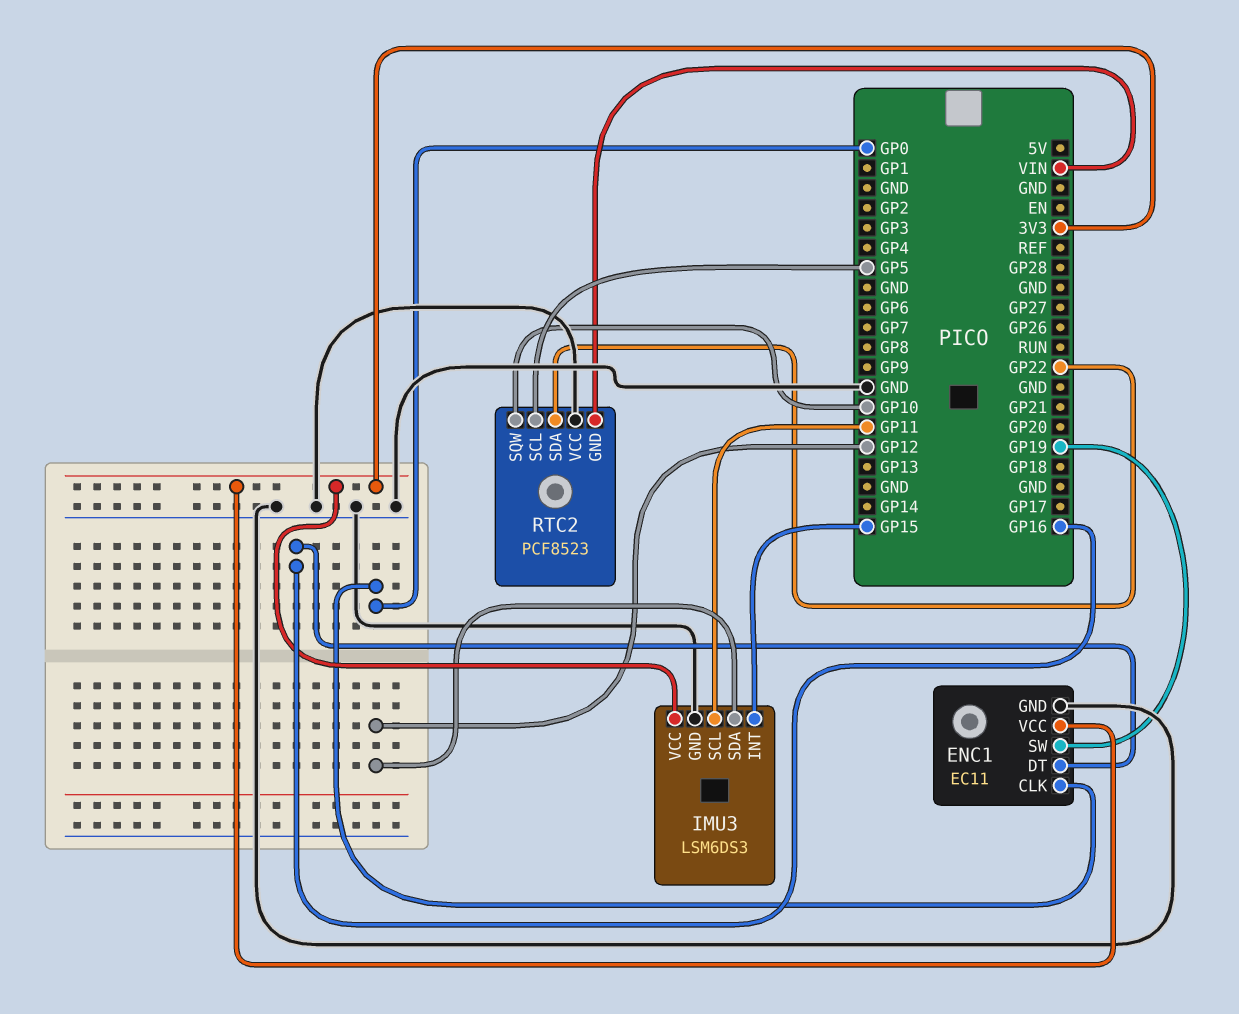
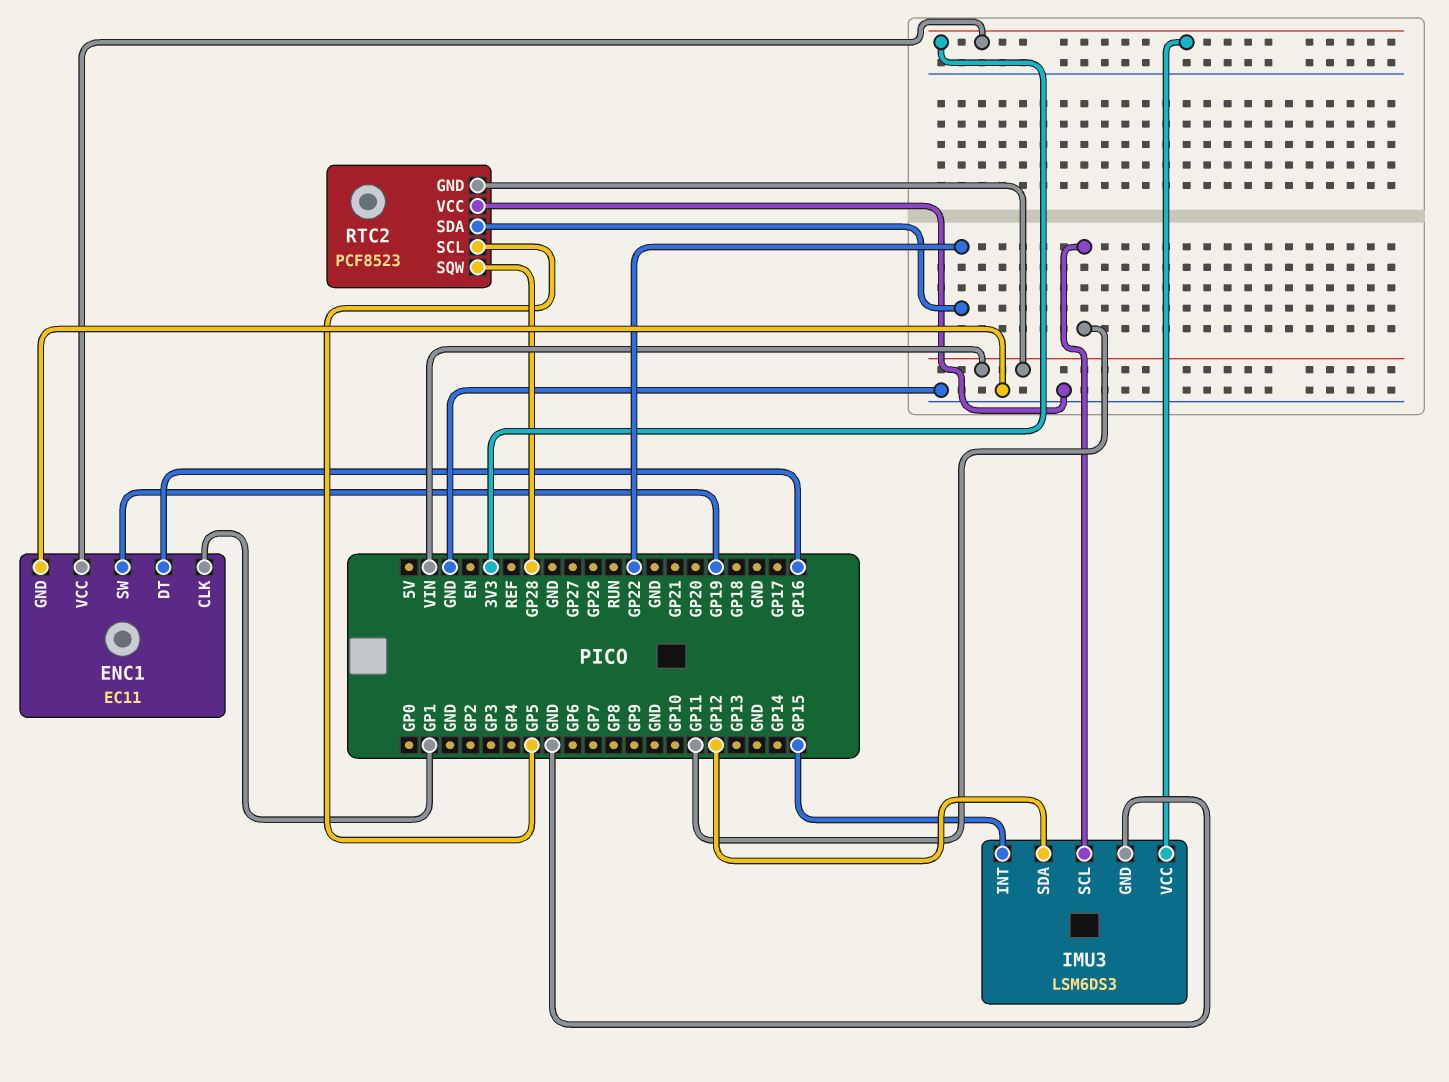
ENC1 pin CLK: GP0 -> GP1
RTC2 pin SQW: GP10 -> GP28

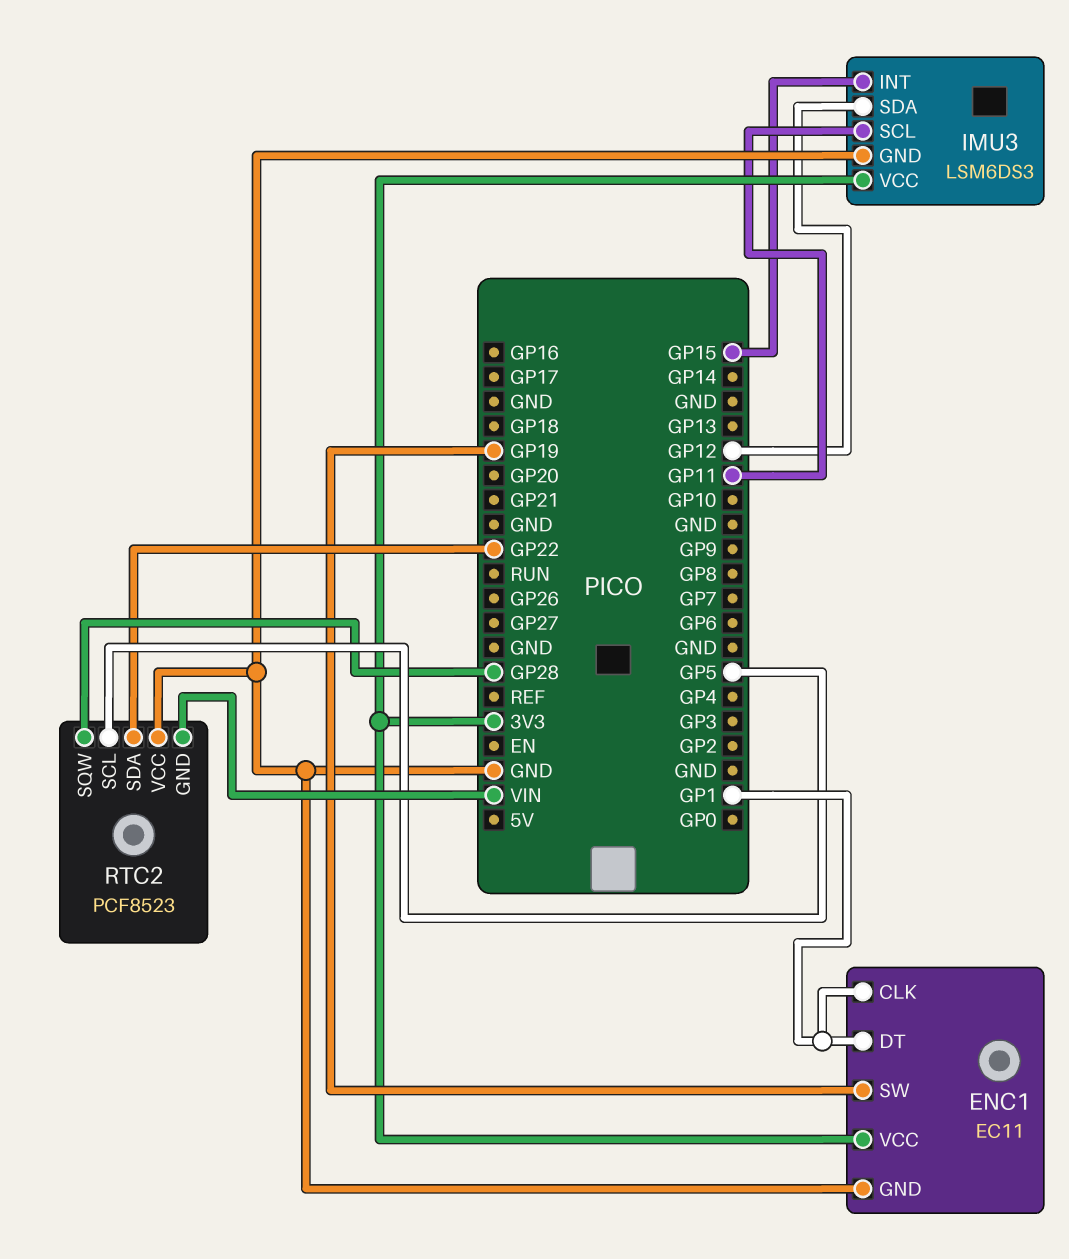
ENC1 pin DT: GP16 -> GP1

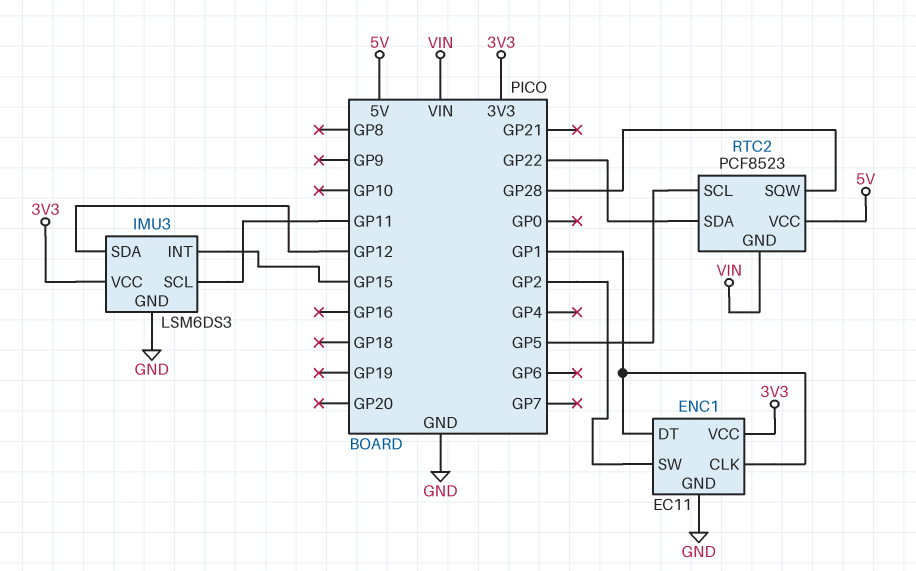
ENC1 pin SW: GP19 -> GP2
RTC2 pin VCC: GND -> 5V

